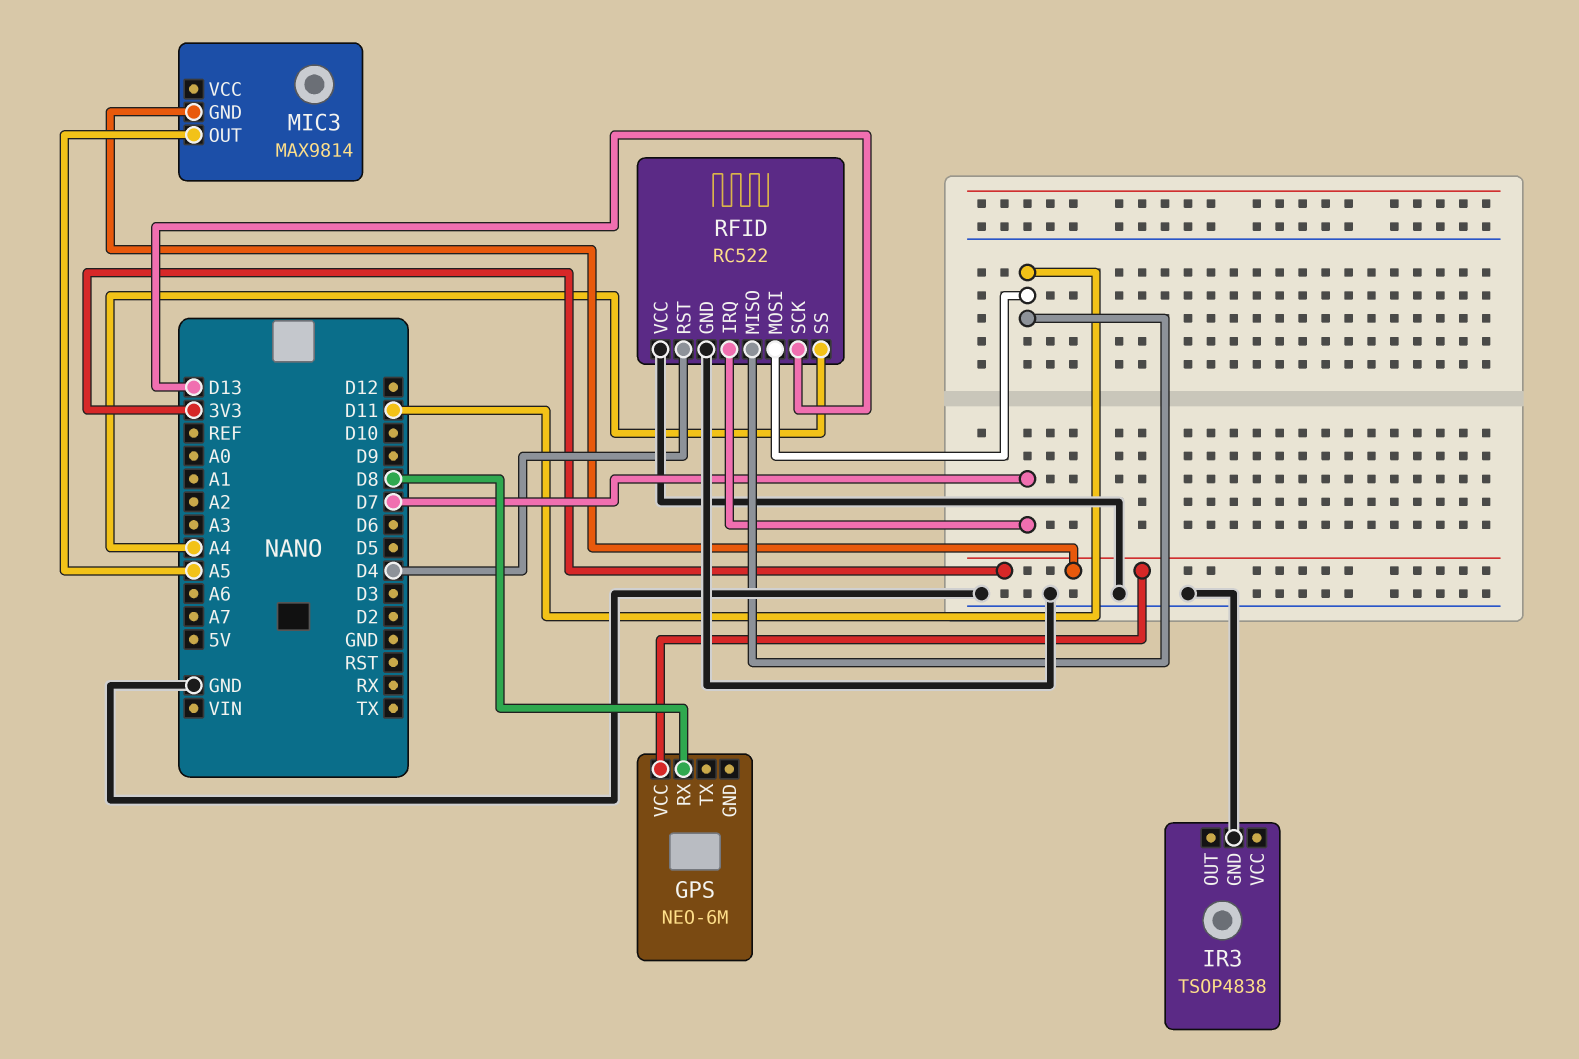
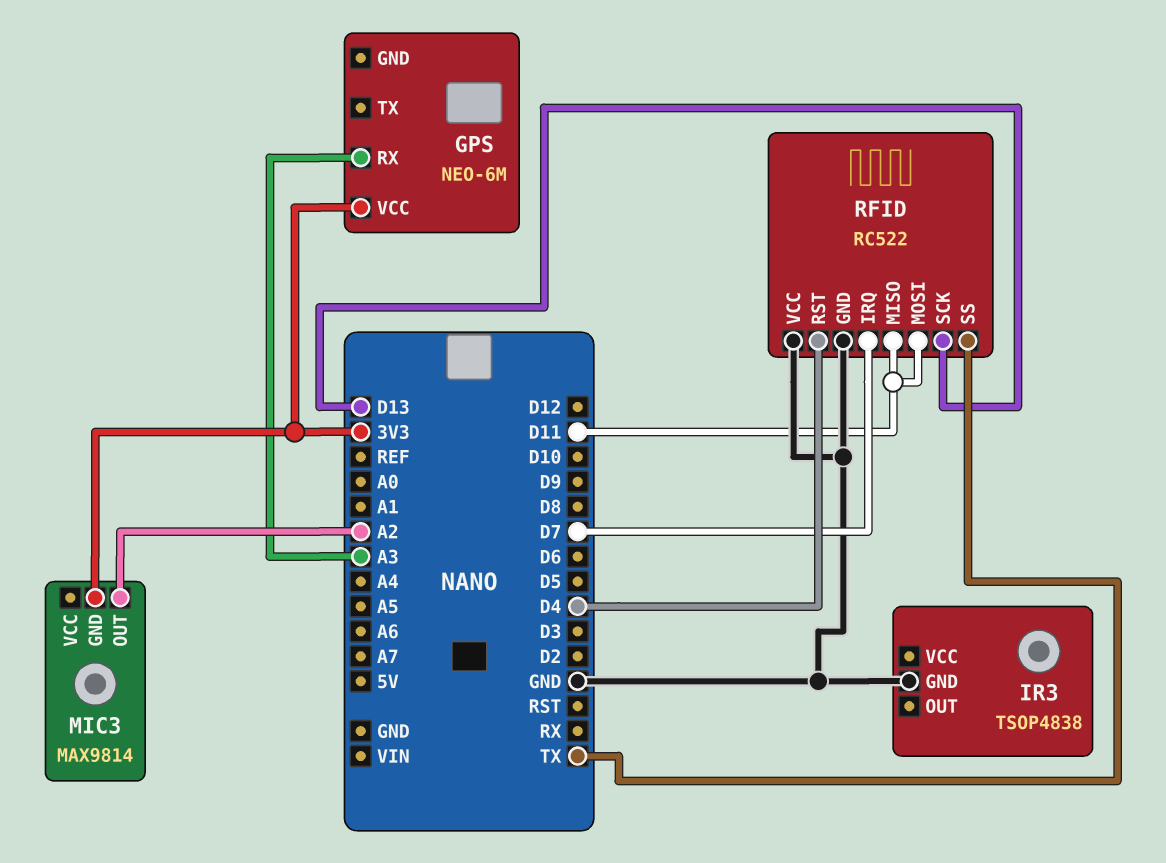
GPS pin RX: D8 -> A3
MIC3 pin OUT: A5 -> A2
RFID pin SS: A4 -> TX

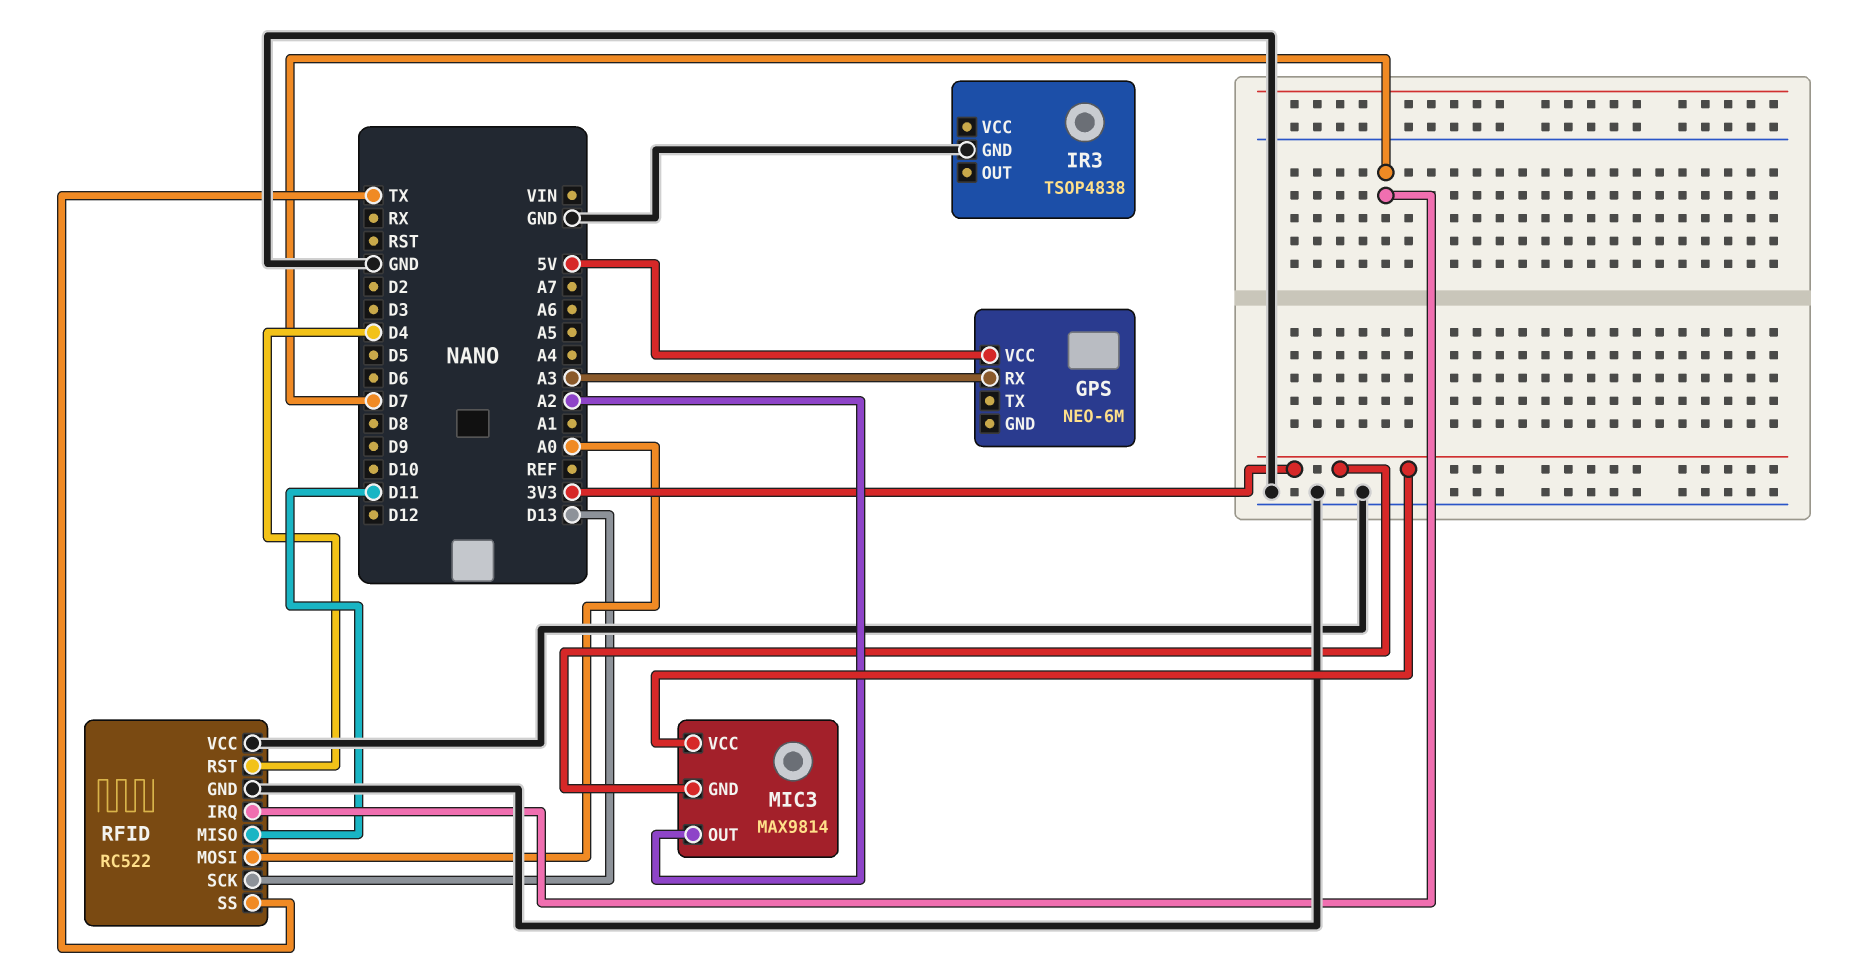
GPS pin VCC: 3V3 -> 5V
MIC3 pin VCC: none -> 3V3
RFID pin MOSI: D11 -> A0

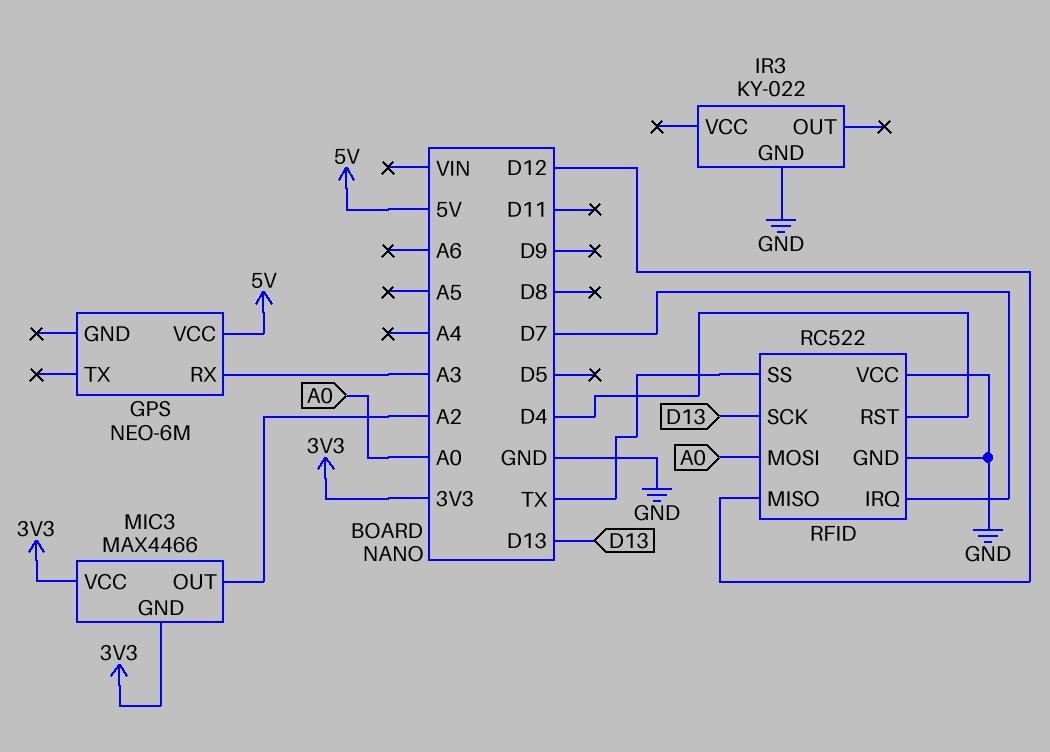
IR3: TSOP4838 -> KY-022
MIC3: MAX9814 -> MAX4466
RFID pin MISO: D11 -> D12

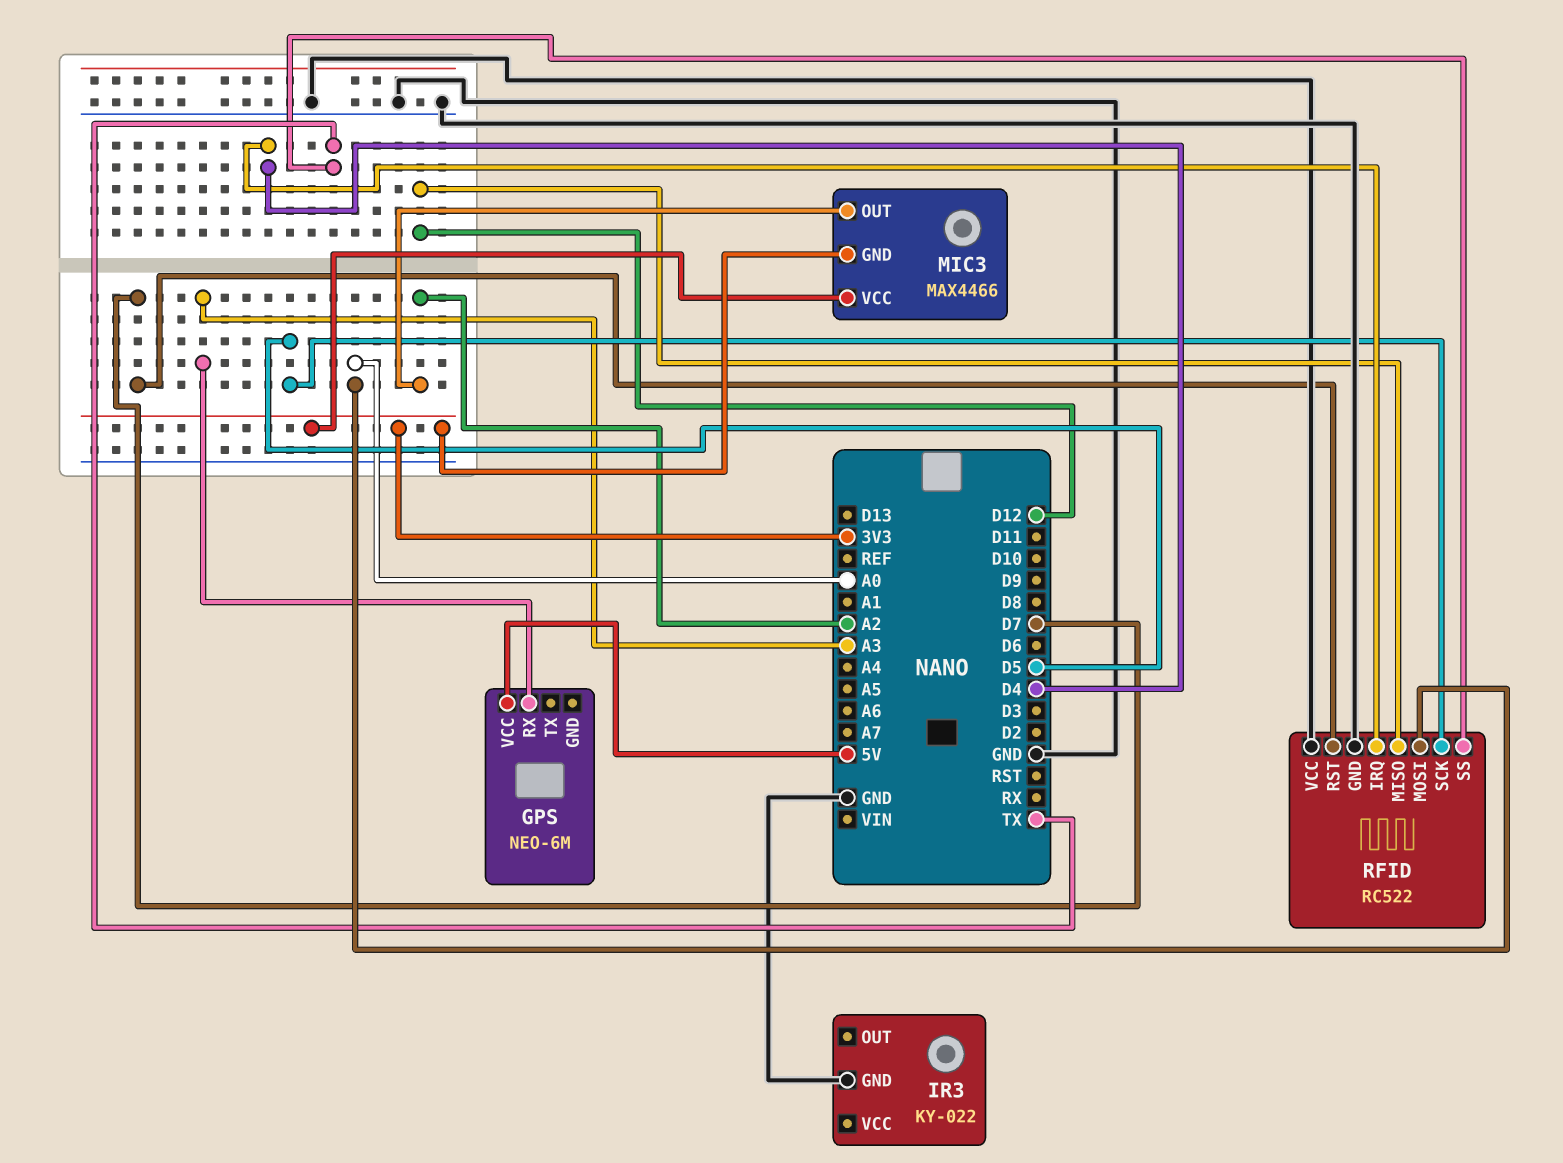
RFID pin IRQ: D7 -> D4
RFID pin RST: D4 -> D7
RFID pin SCK: D13 -> D5

